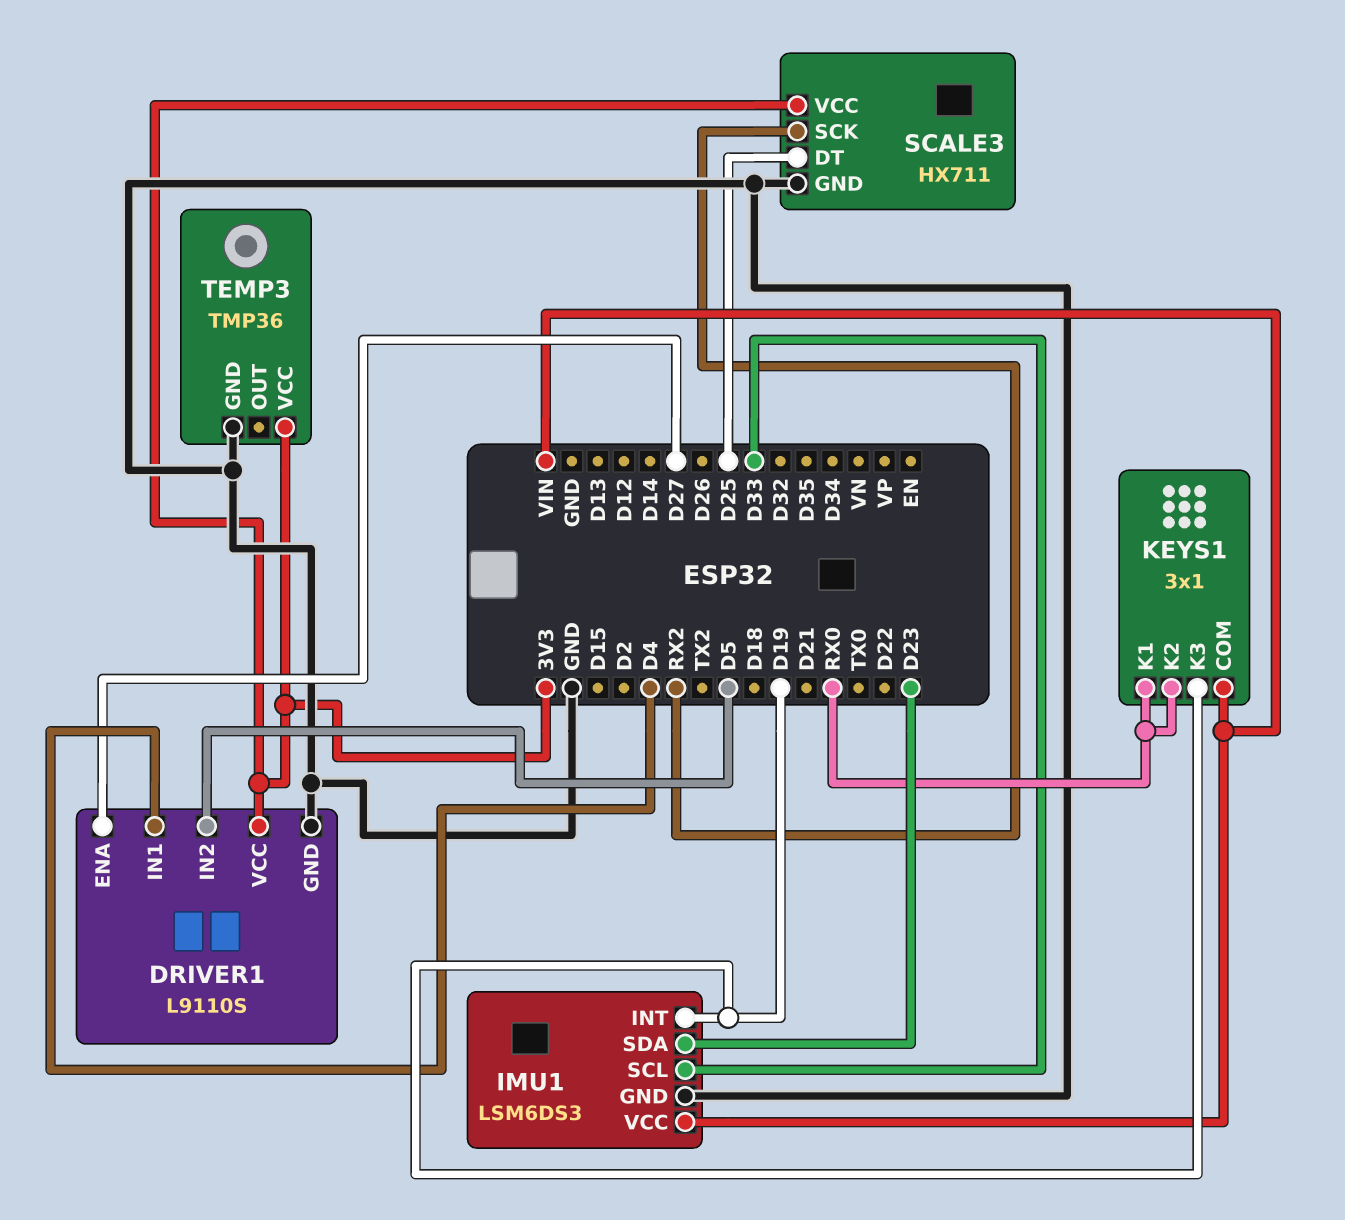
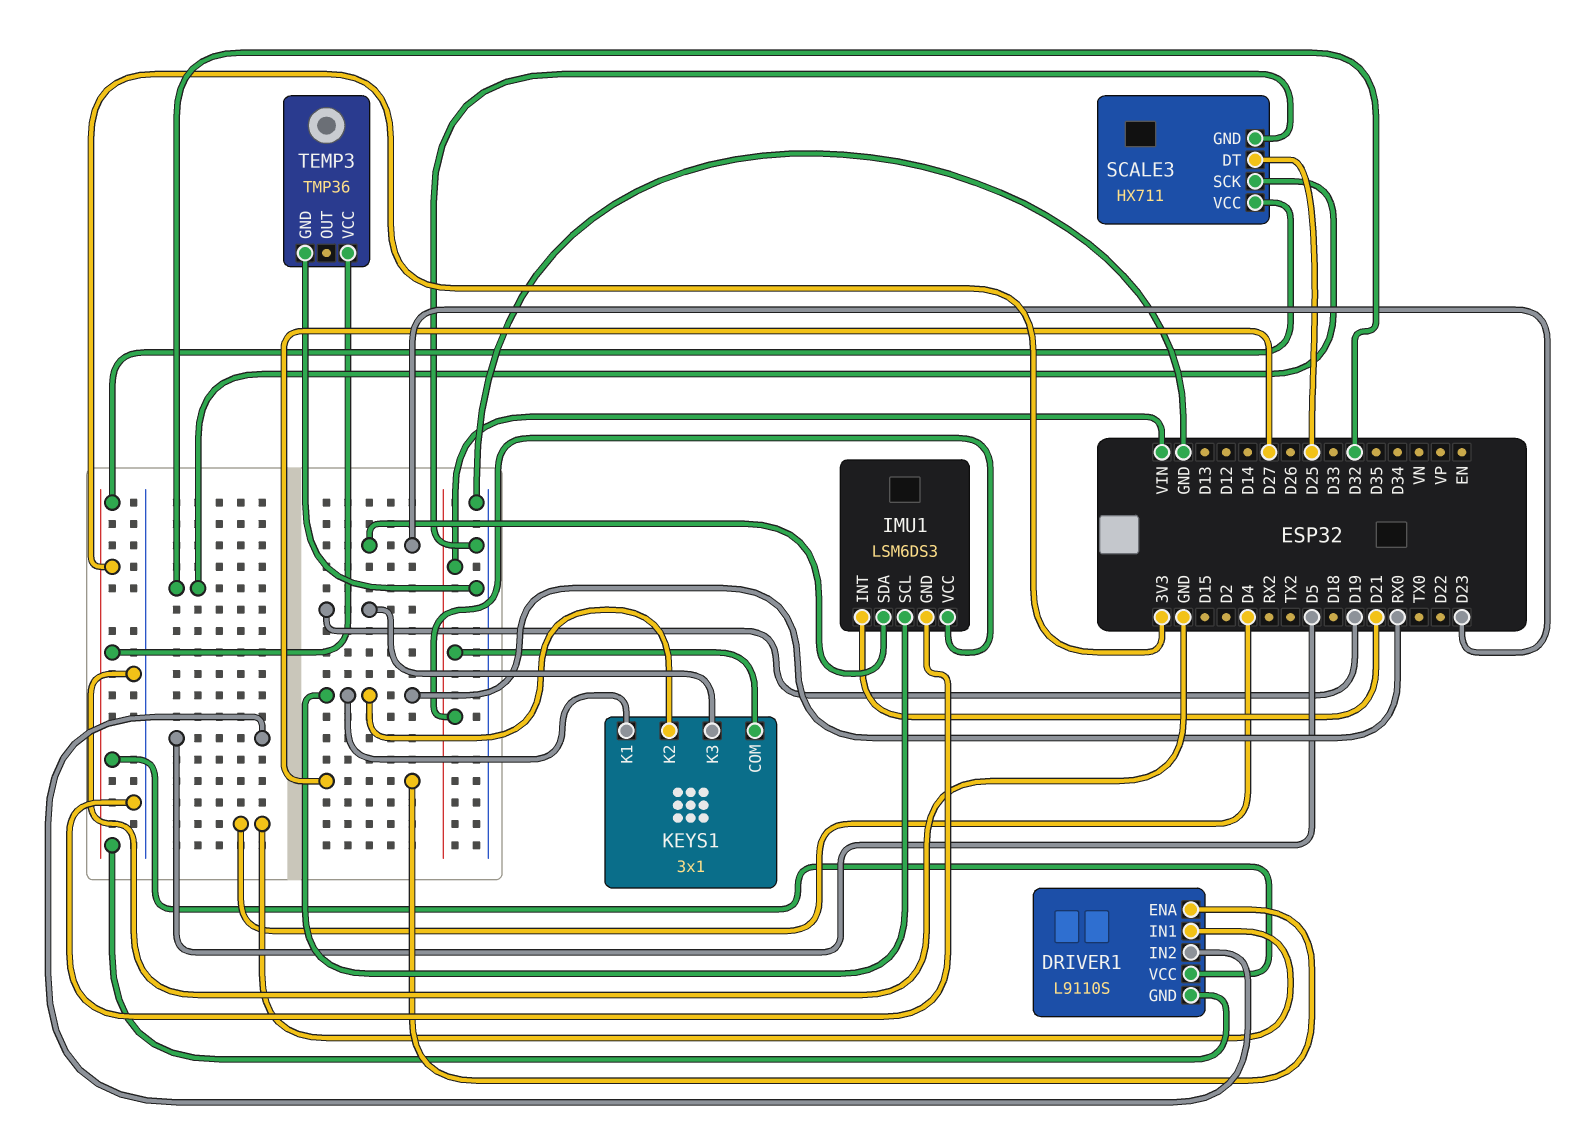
DRIVER1 pin GND: GND -> 3V3
IMU1 pin INT: D19 -> D21
IMU1 pin SCL: D33 -> RX0
SCALE3 pin SCK: RX2 -> D32

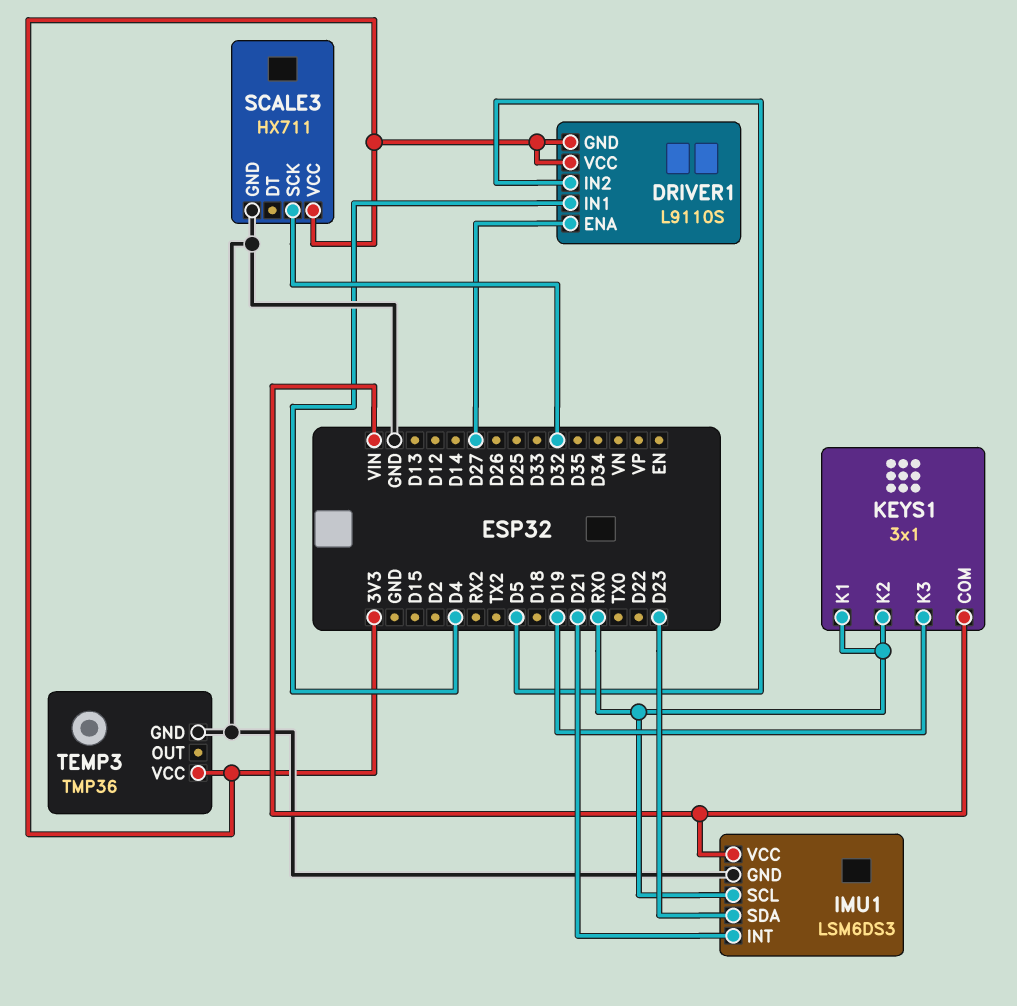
SCALE3 pin DT: D25 -> none

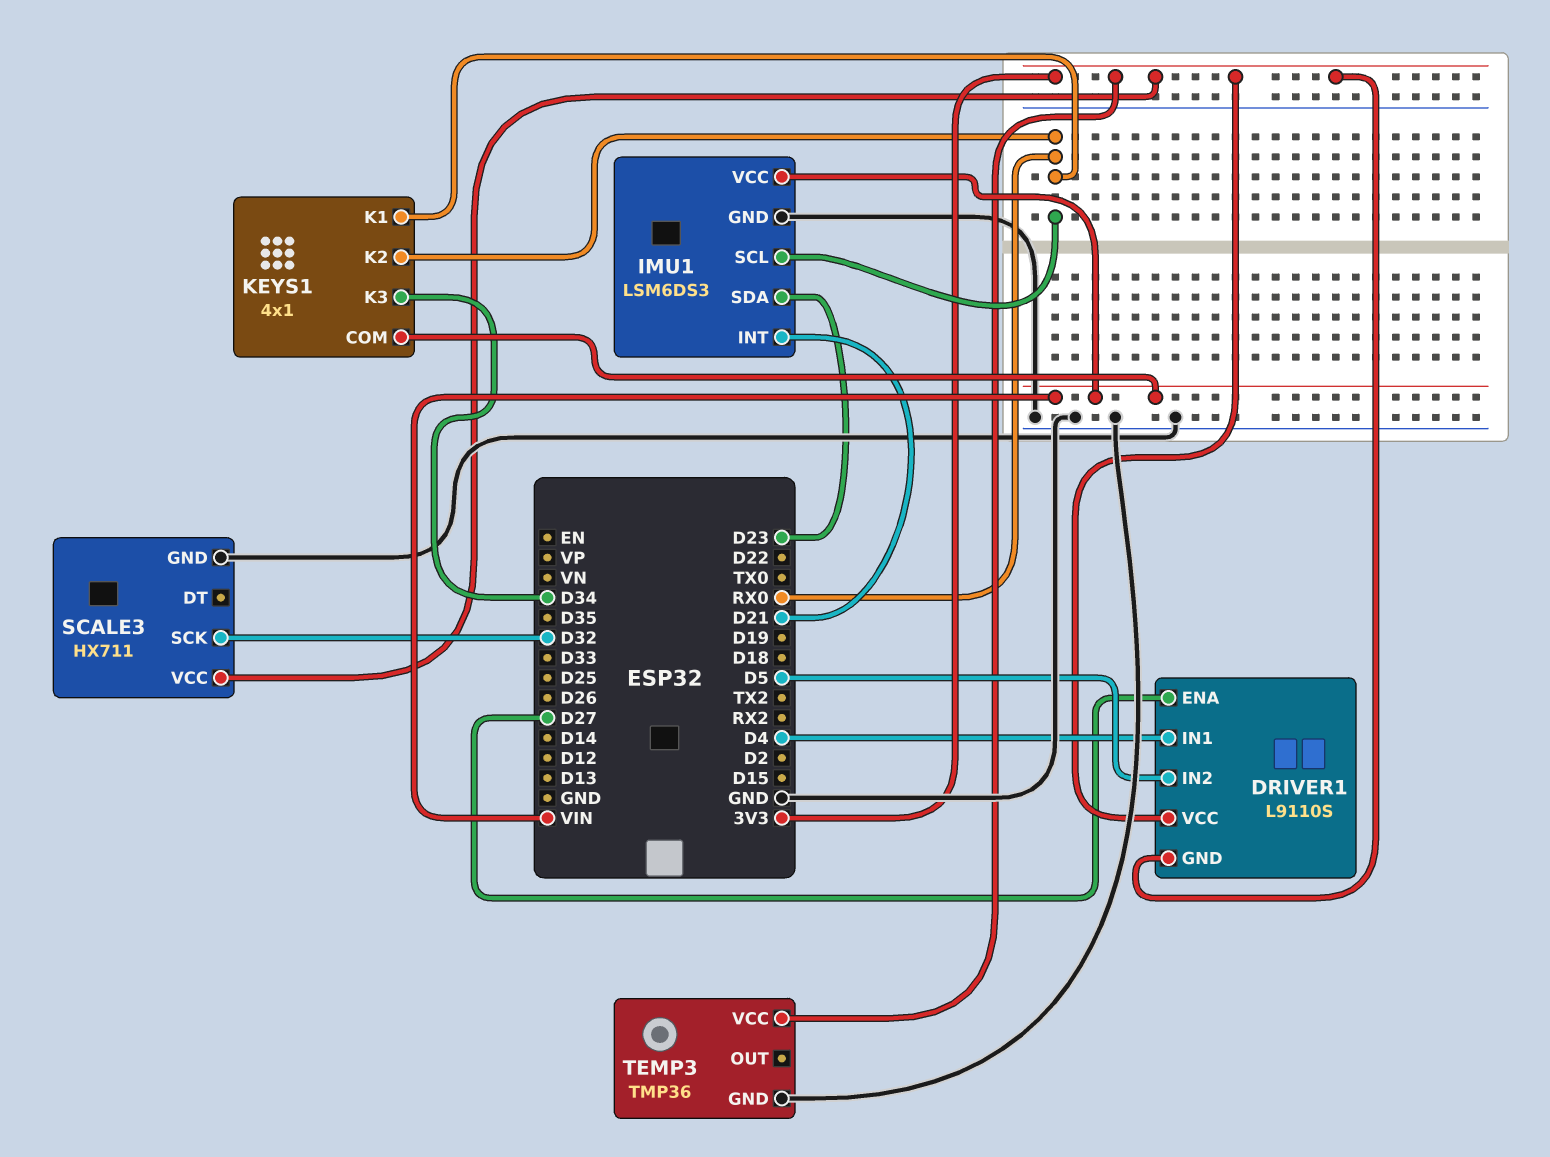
KEYS1: 3x1 -> 4x1
KEYS1 pin K3: D19 -> D34

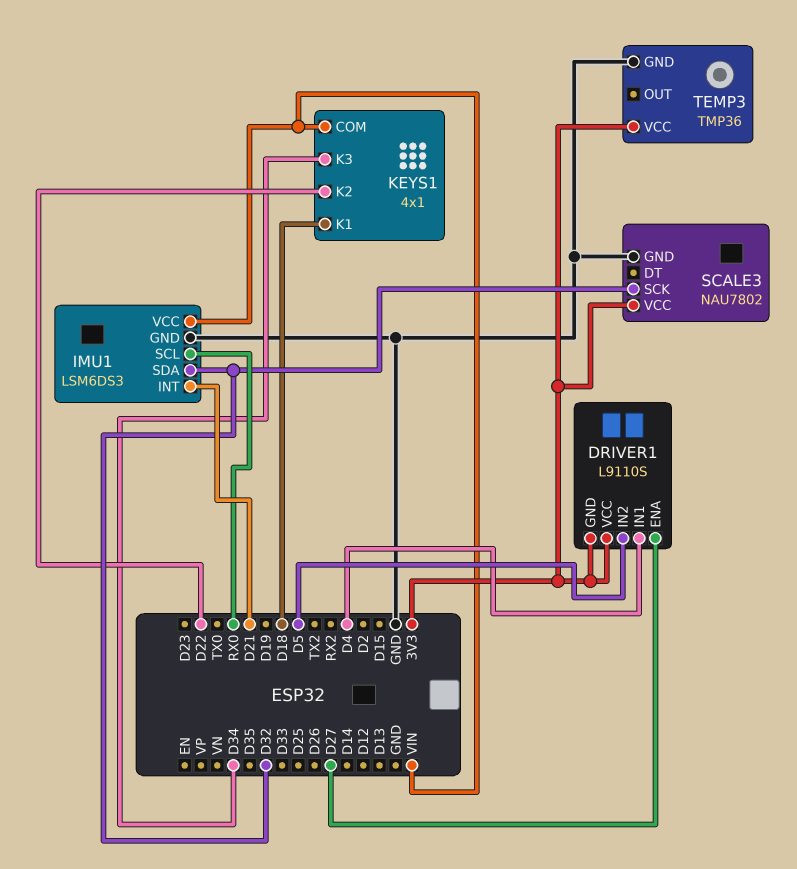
IMU1 pin SDA: D23 -> D32
KEYS1 pin K1: RX0 -> D18
KEYS1 pin K2: RX0 -> D22
SCALE3: HX711 -> NAU7802

